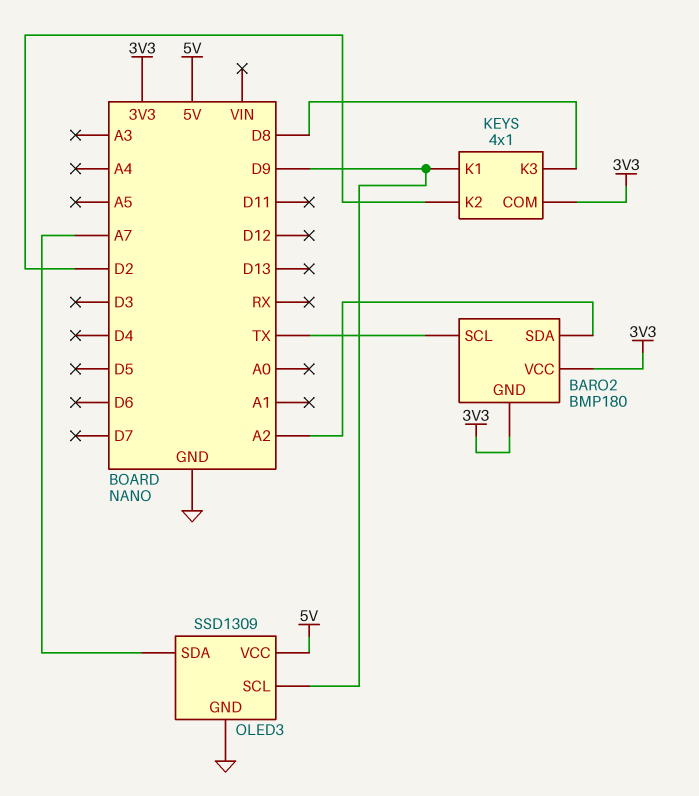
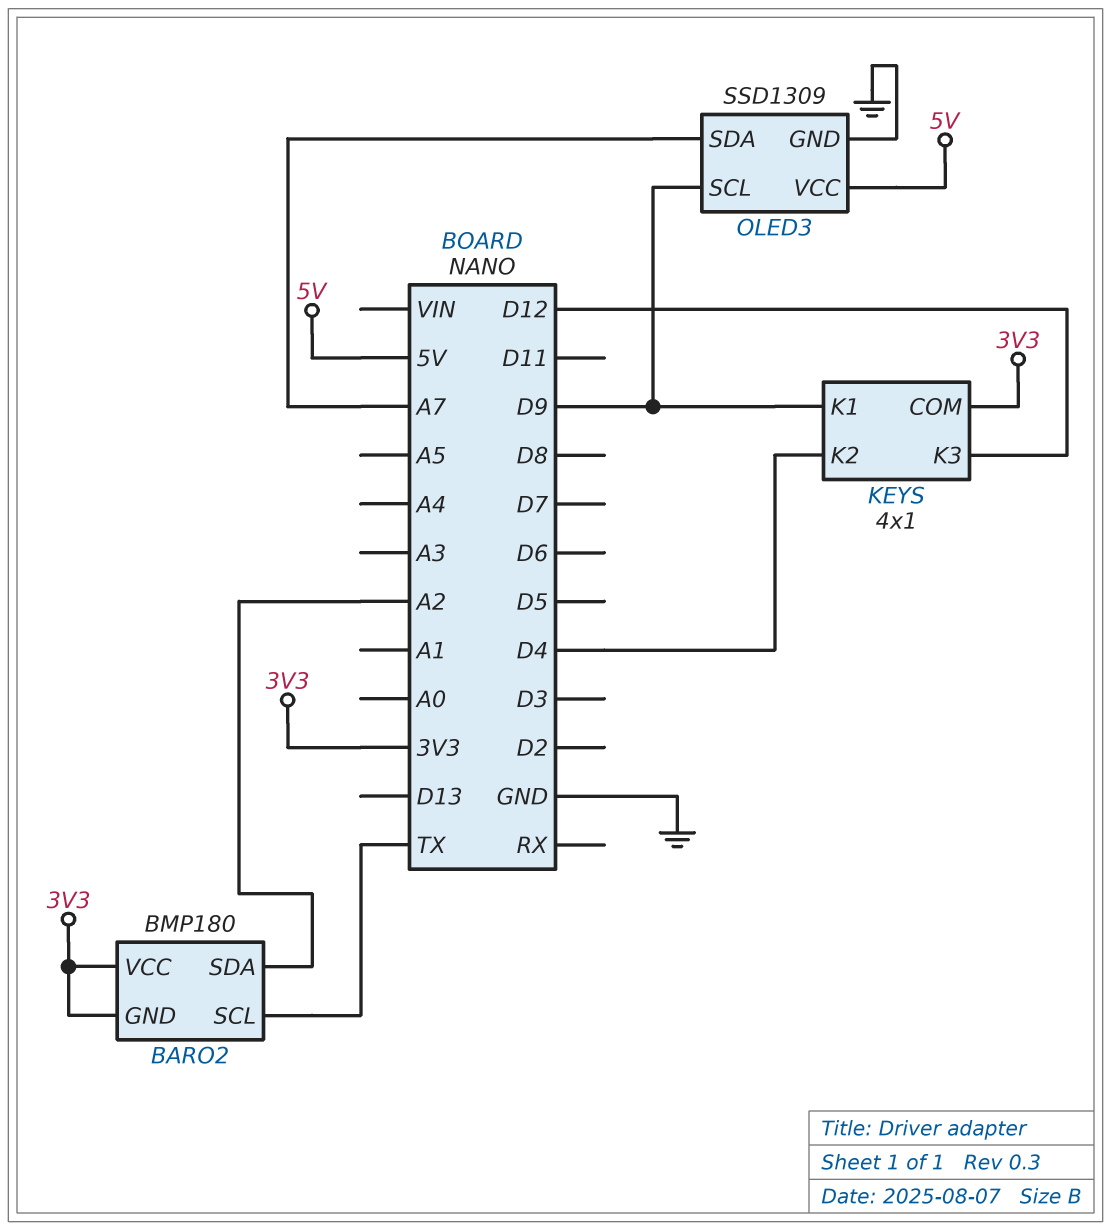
KEYS pin K2: D2 -> D4
KEYS pin K3: D8 -> D12

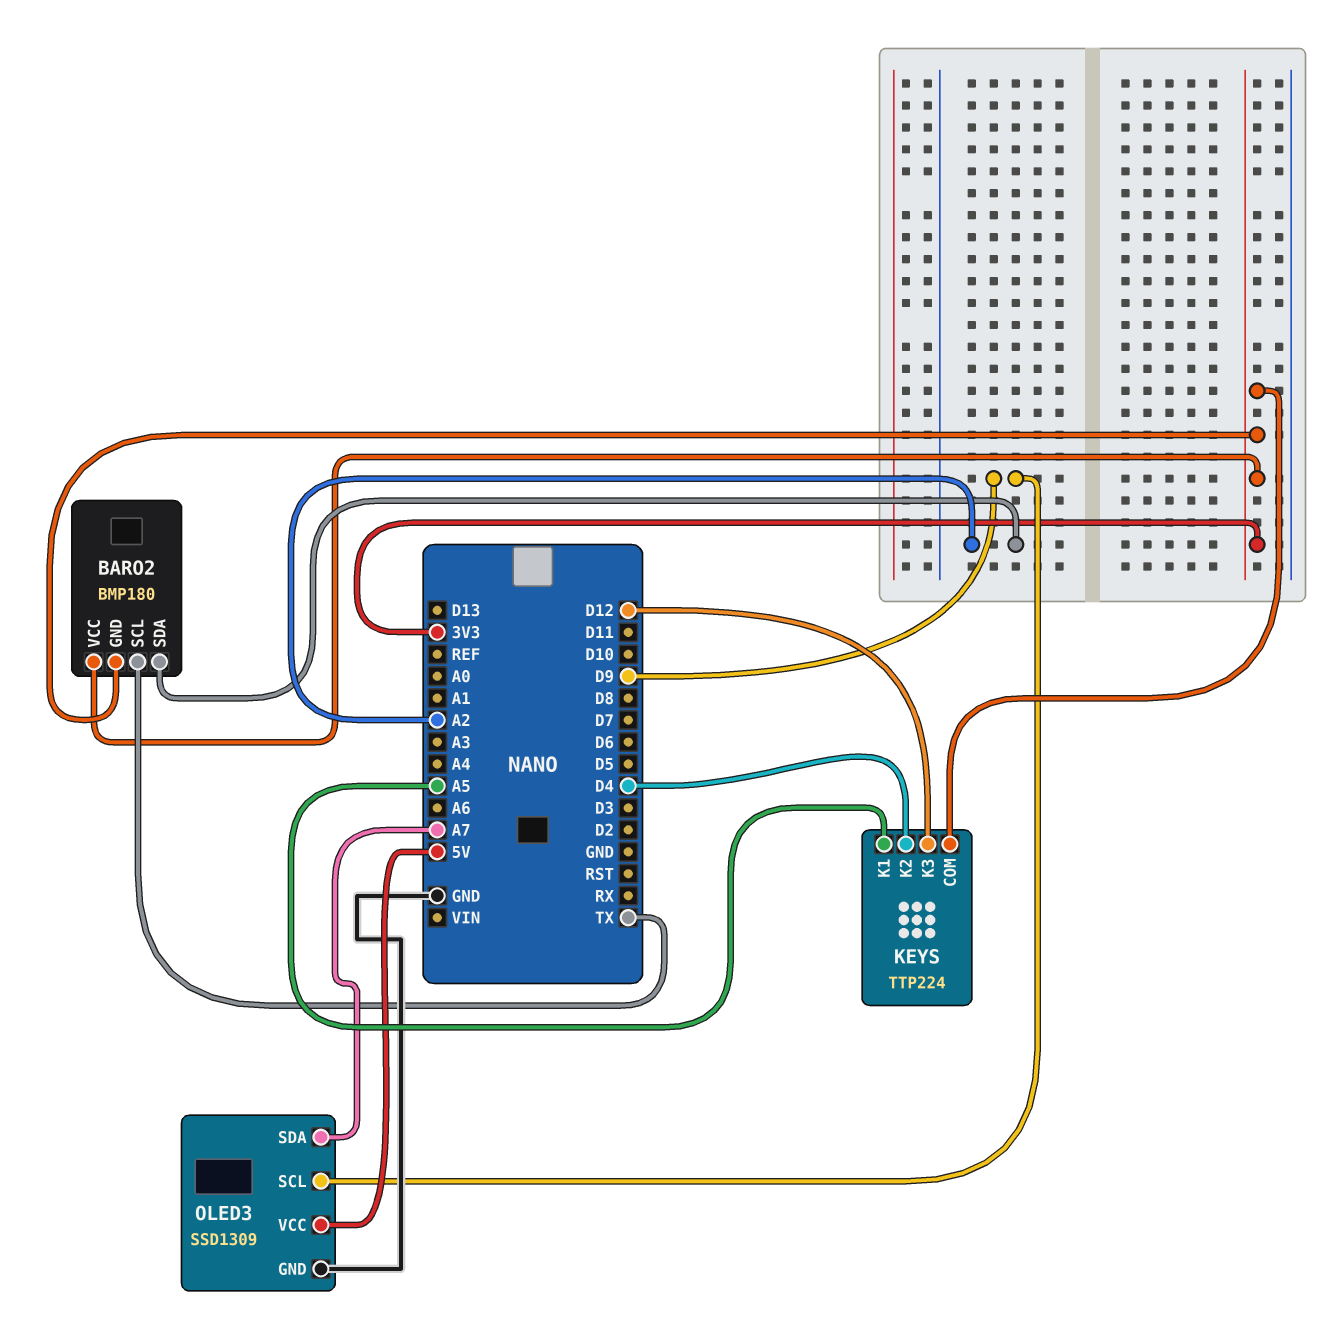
KEYS: 4x1 -> TTP224
KEYS pin K1: D9 -> A5

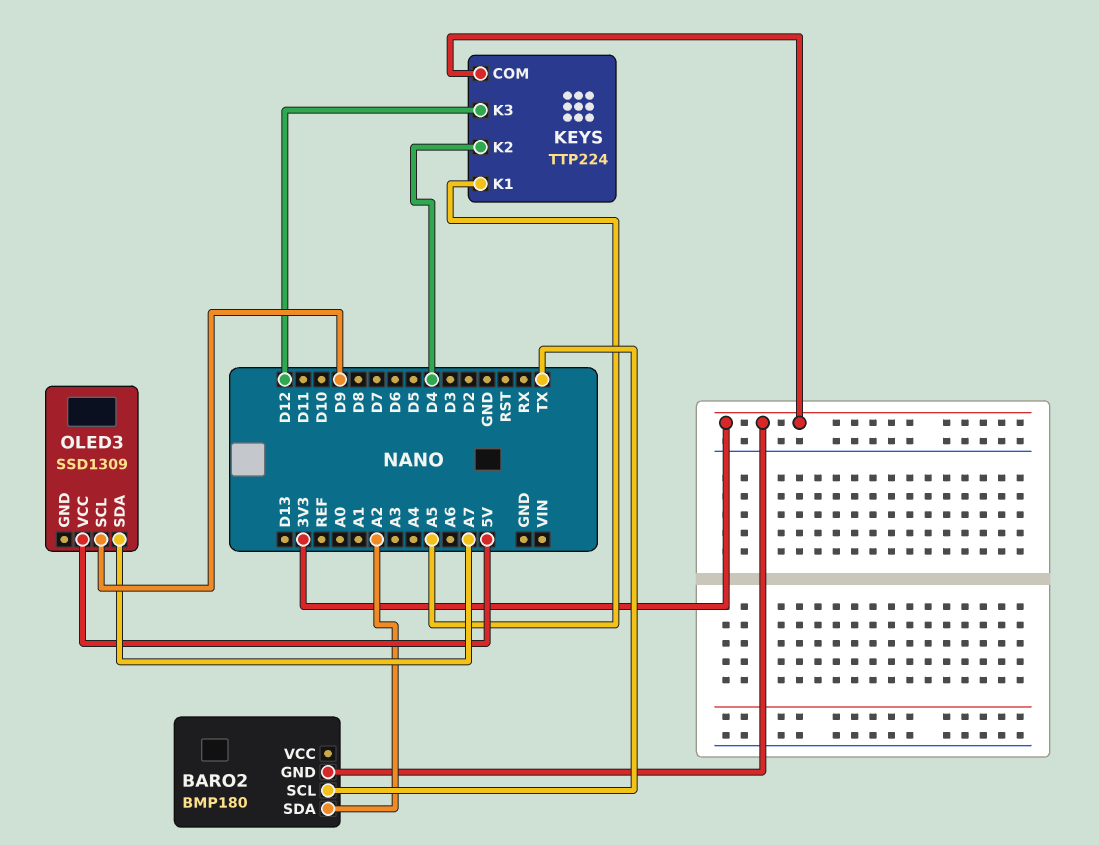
BARO2 pin VCC: 3V3 -> none
OLED3 pin GND: GND -> none

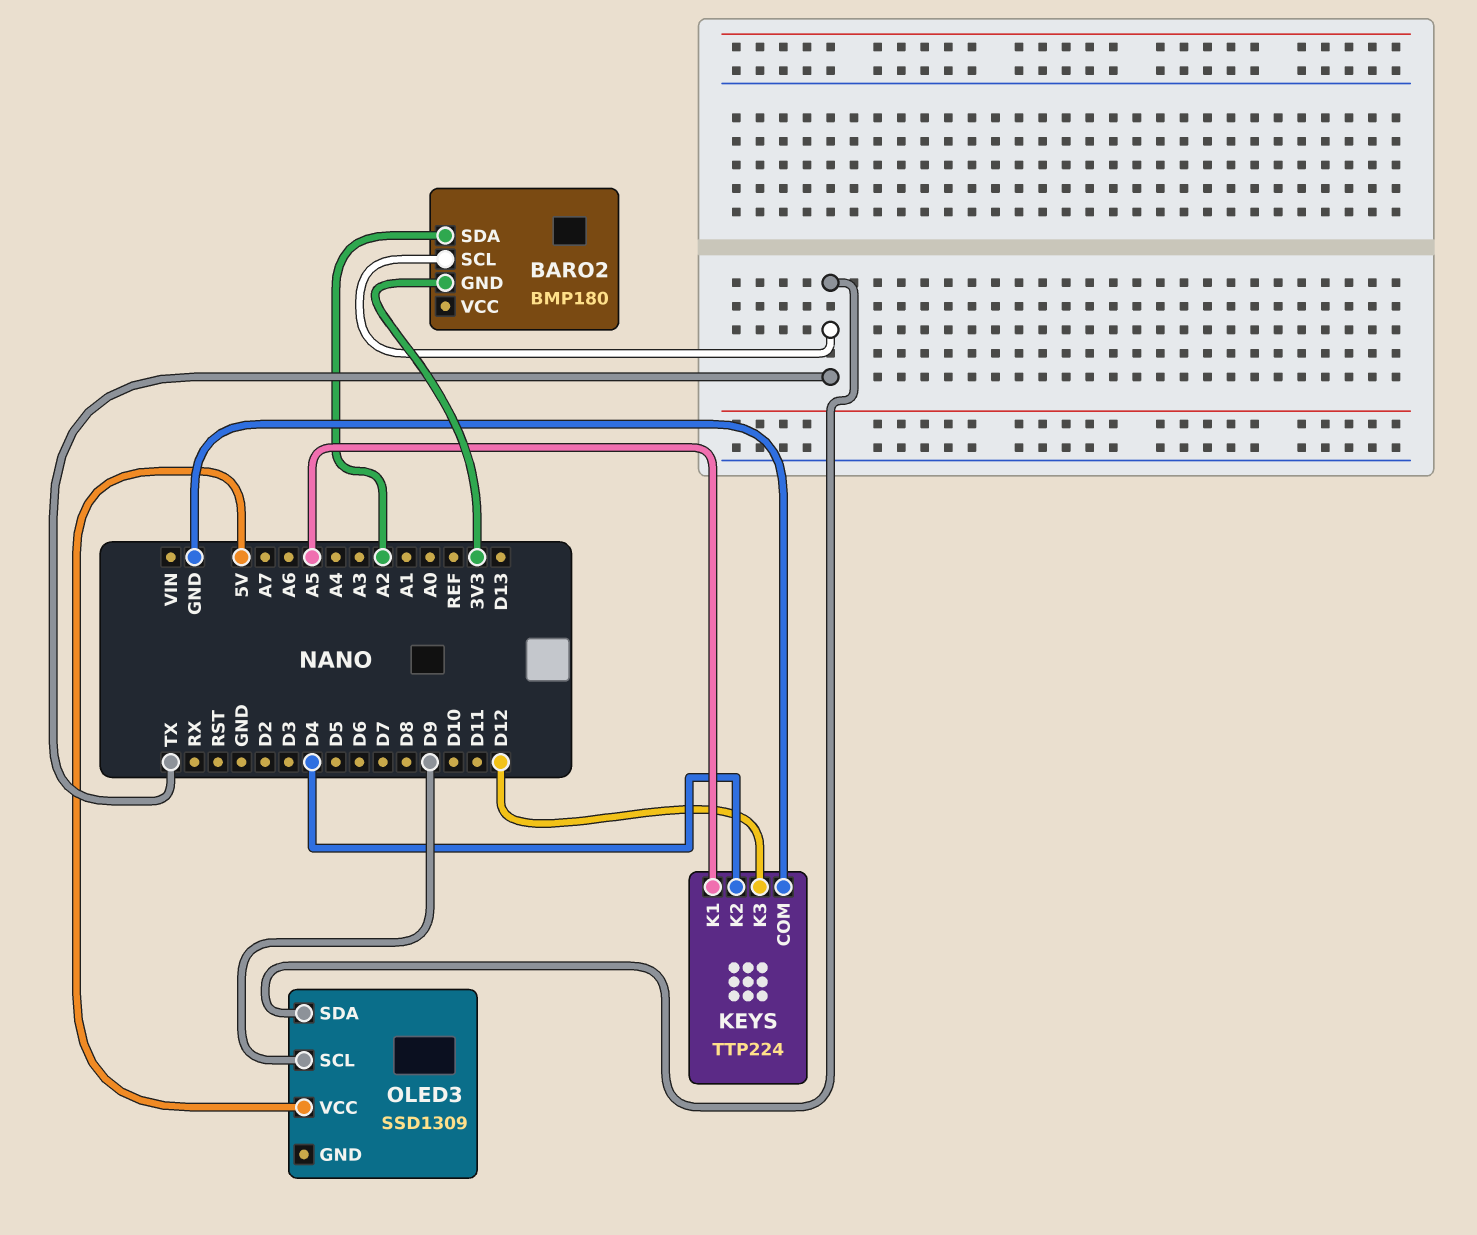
KEYS pin COM: 3V3 -> GND
OLED3 pin SDA: A7 -> TX

